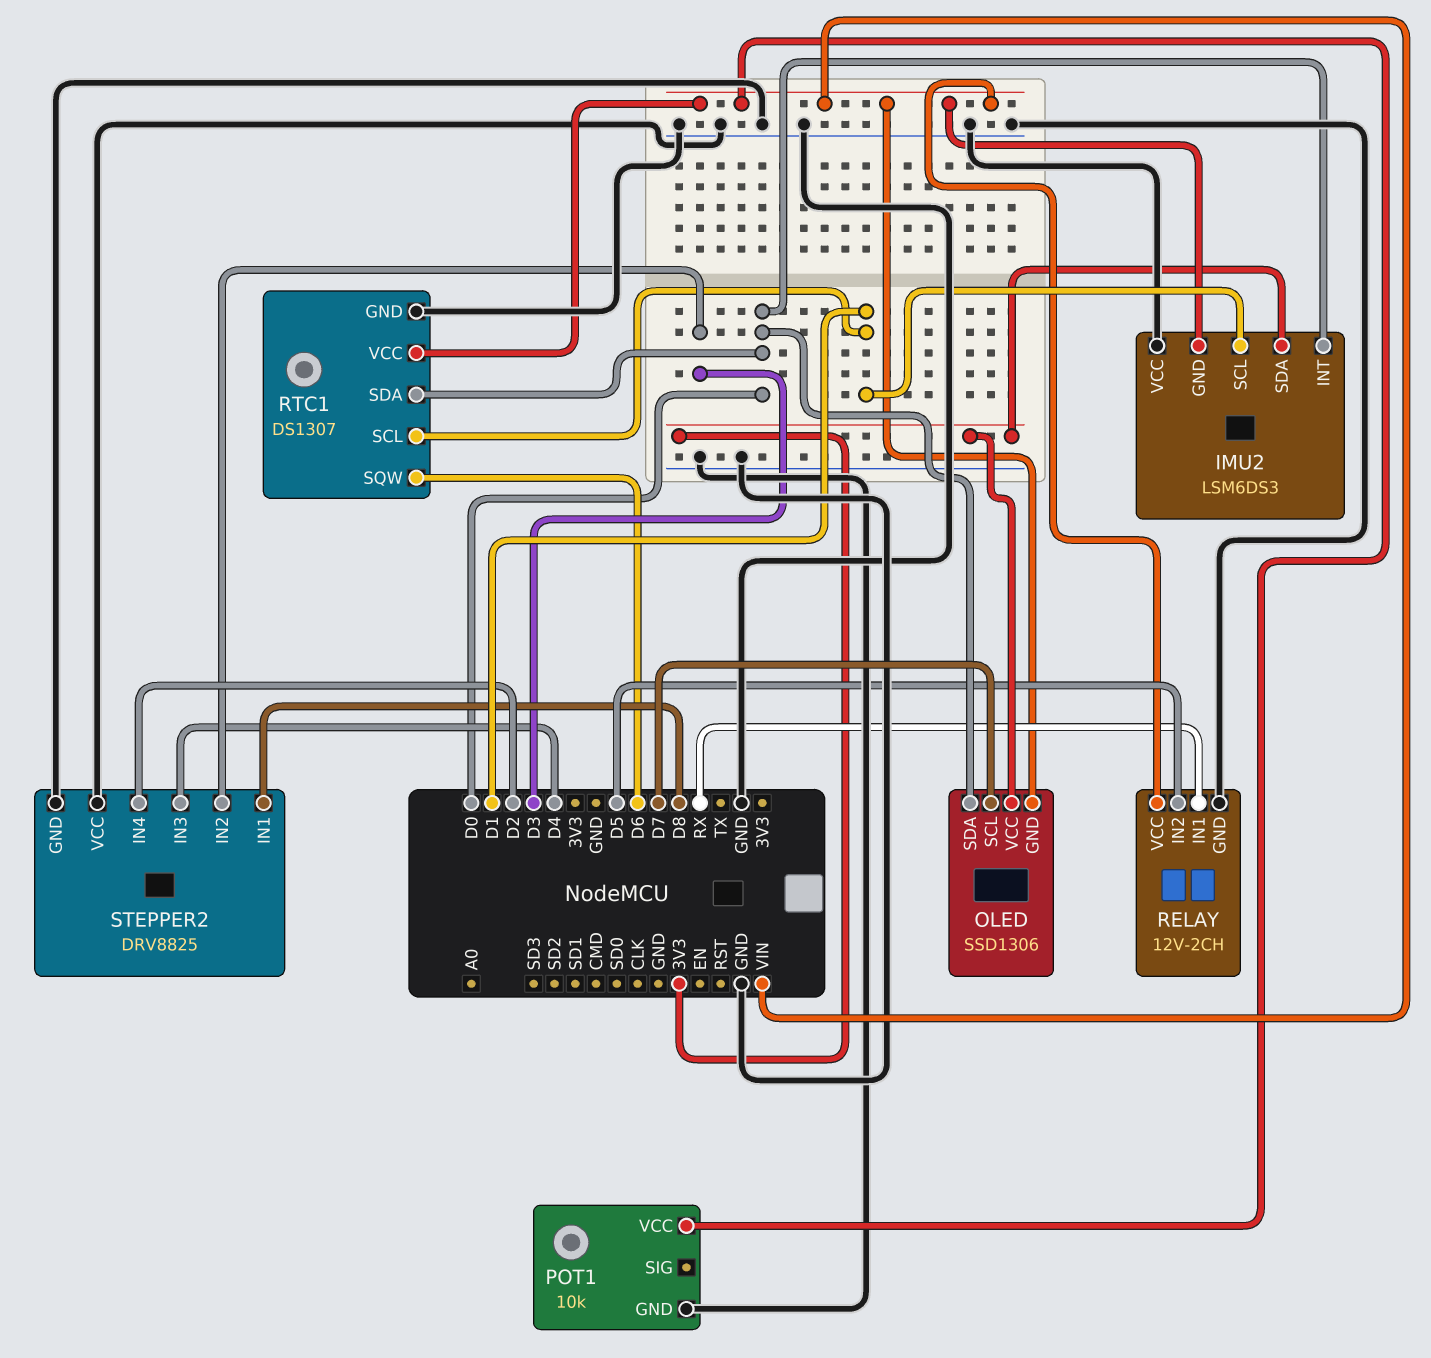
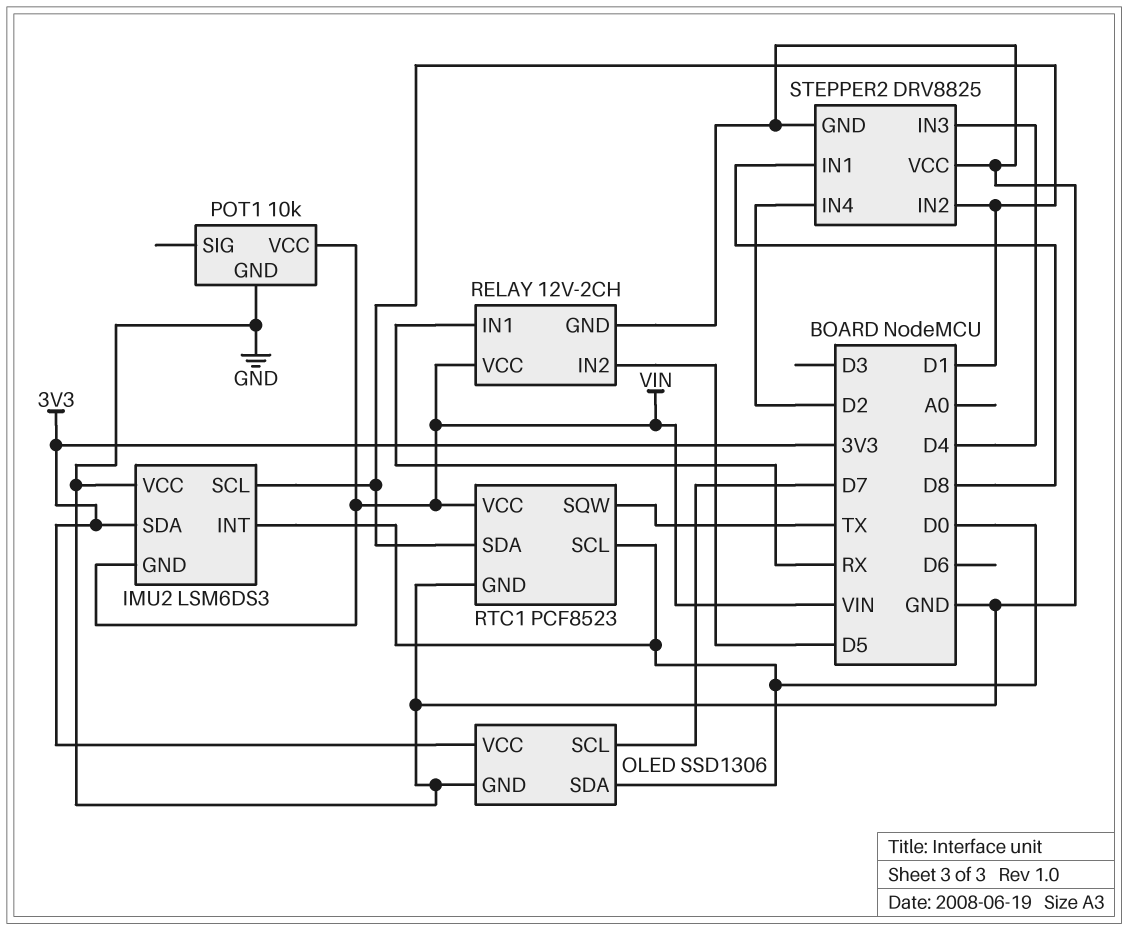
OLED pin GND: VIN -> GND
RTC1: DS1307 -> PCF8523
RTC1 pin SCL: D1 -> D0
RTC1 pin SDA: D0 -> D1
RTC1 pin SQW: D6 -> TX
STEPPER2 pin IN2: D3 -> D1

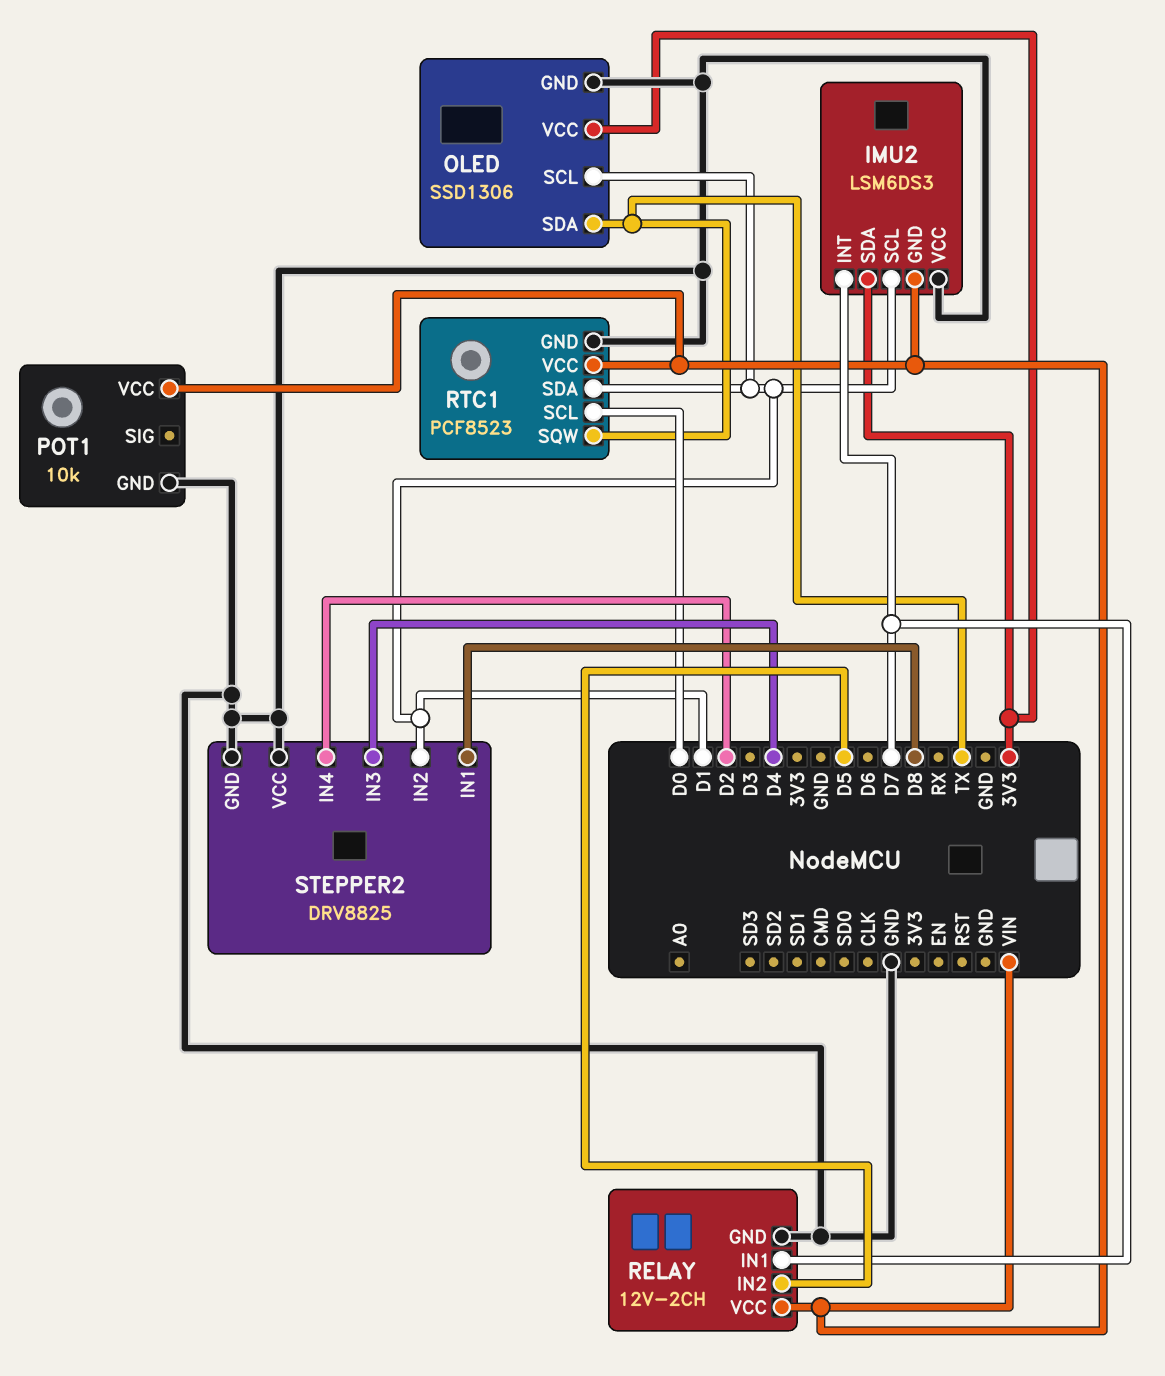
IMU2 pin INT: D0 -> D7
OLED pin SCL: D7 -> D1
OLED pin SDA: D0 -> TX
RELAY pin IN1: RX -> D7

